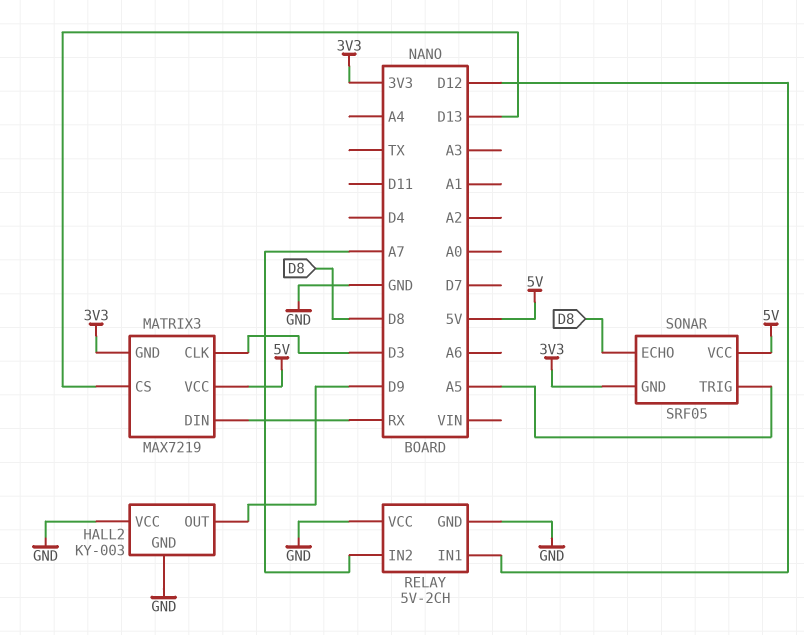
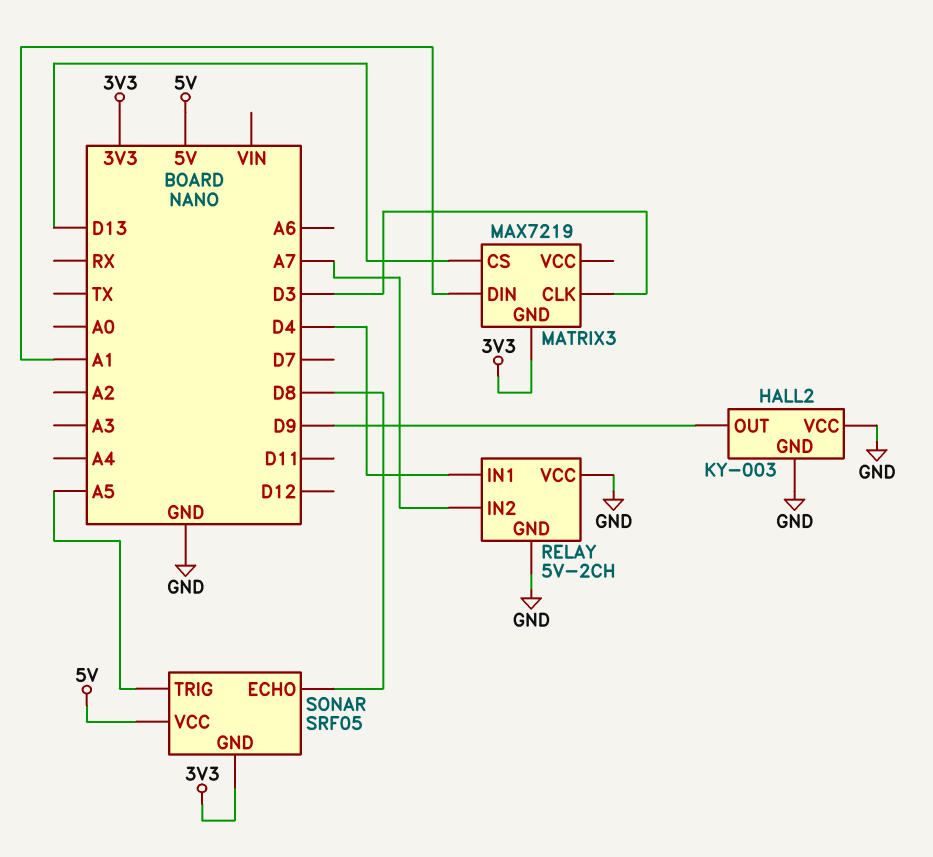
MATRIX3 pin DIN: RX -> A1
MATRIX3 pin VCC: 5V -> none
RELAY pin IN1: D12 -> D4

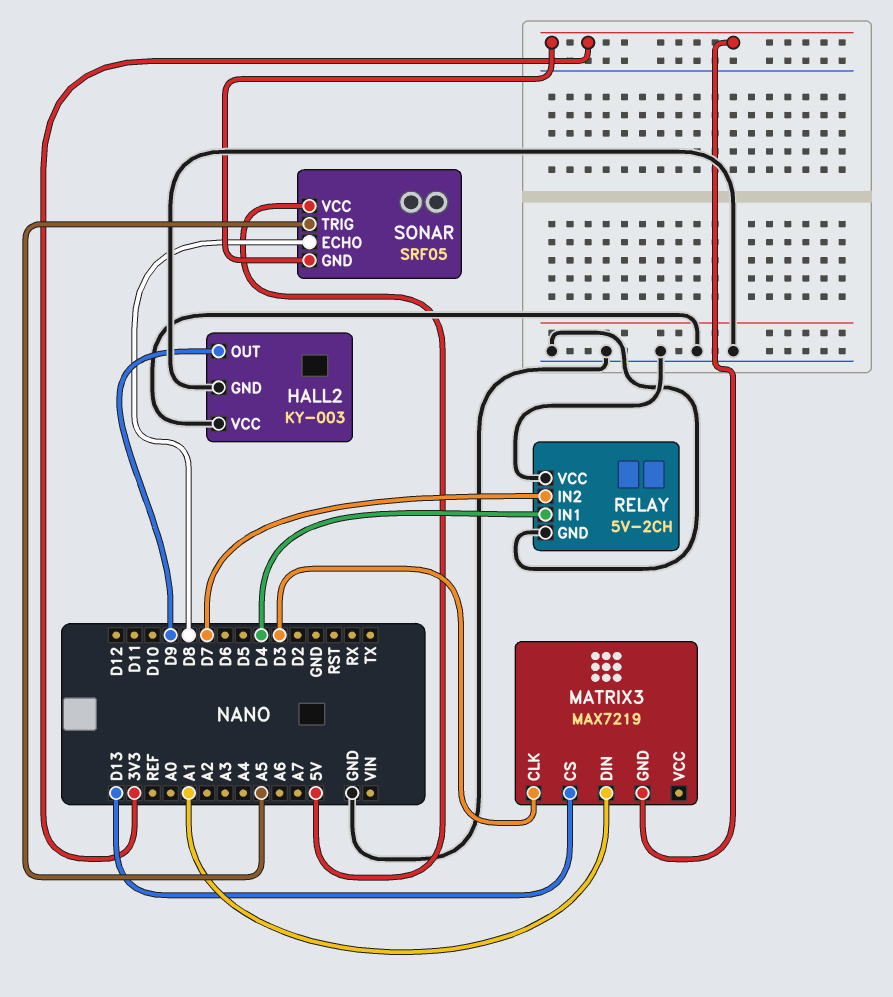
RELAY pin IN2: A7 -> D7

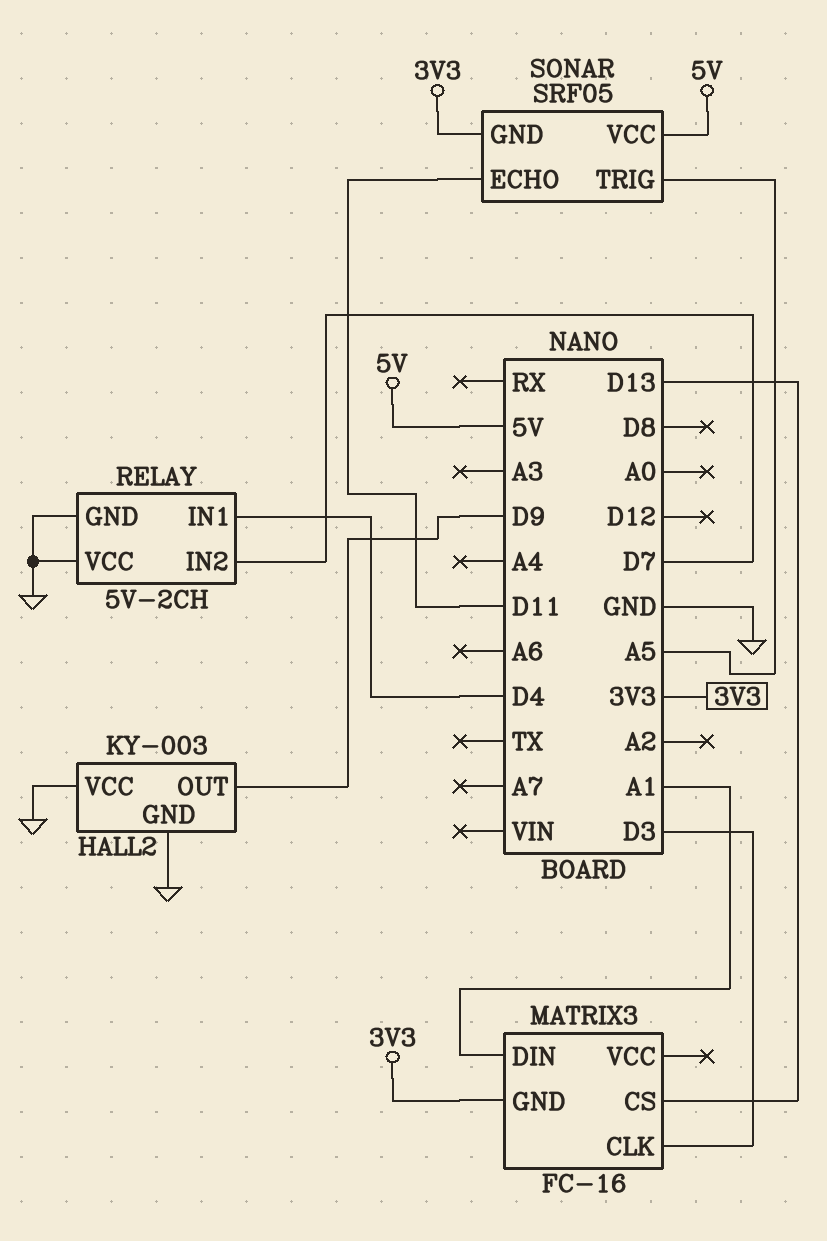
MATRIX3: MAX7219 -> FC-16
SONAR pin ECHO: D8 -> D11

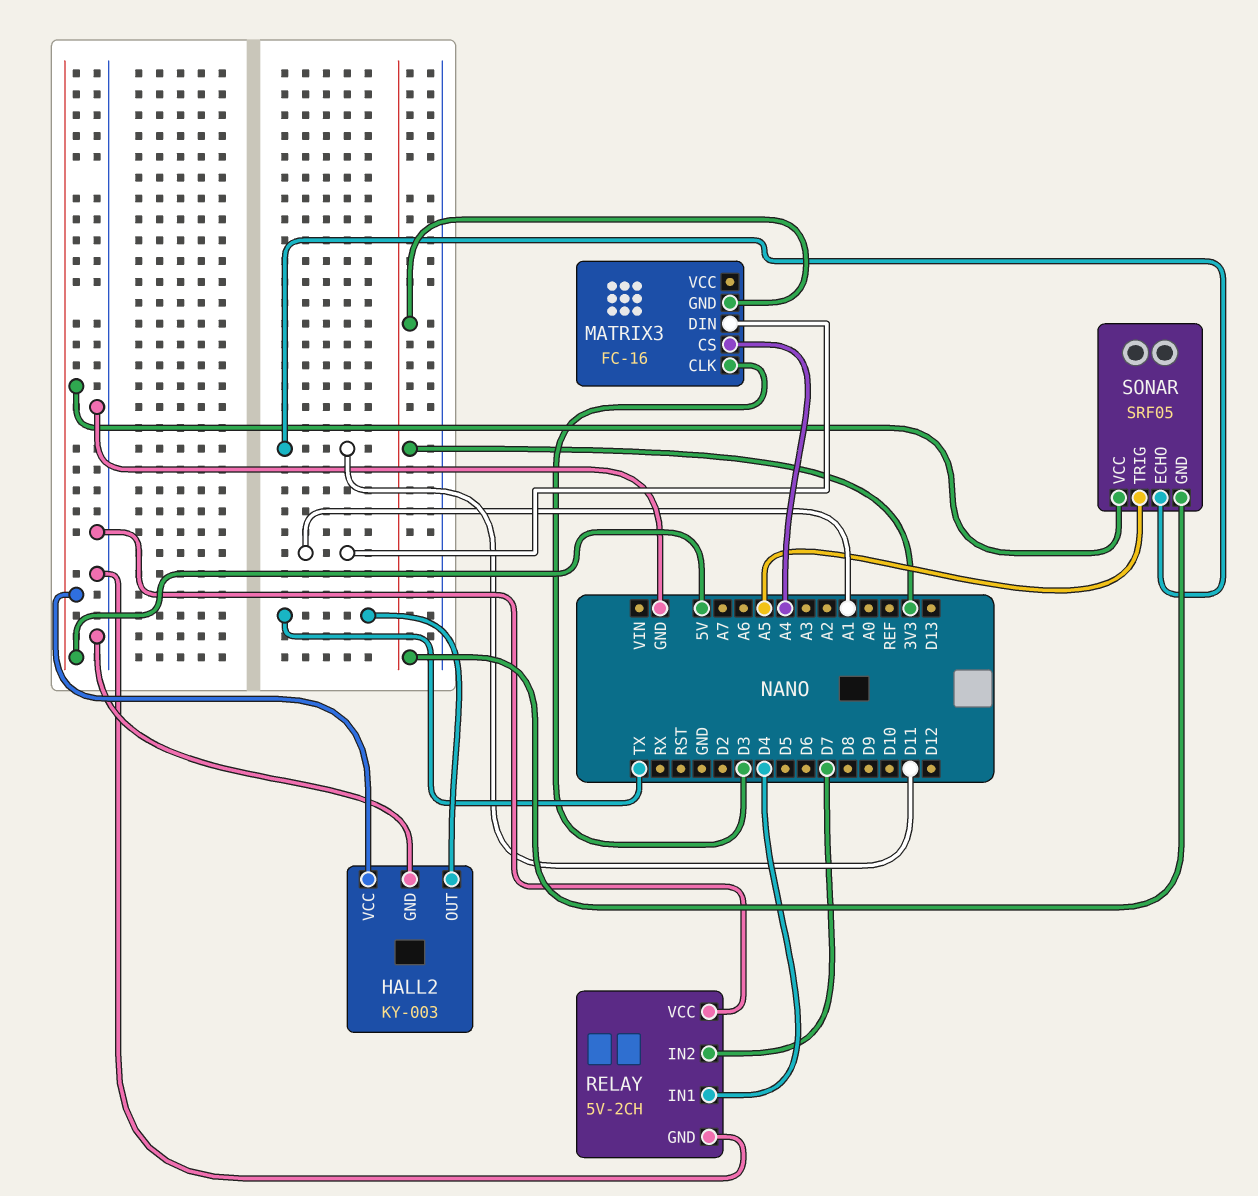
HALL2 pin OUT: D9 -> TX
HALL2 pin VCC: GND -> 5V
MATRIX3 pin CS: D13 -> A4

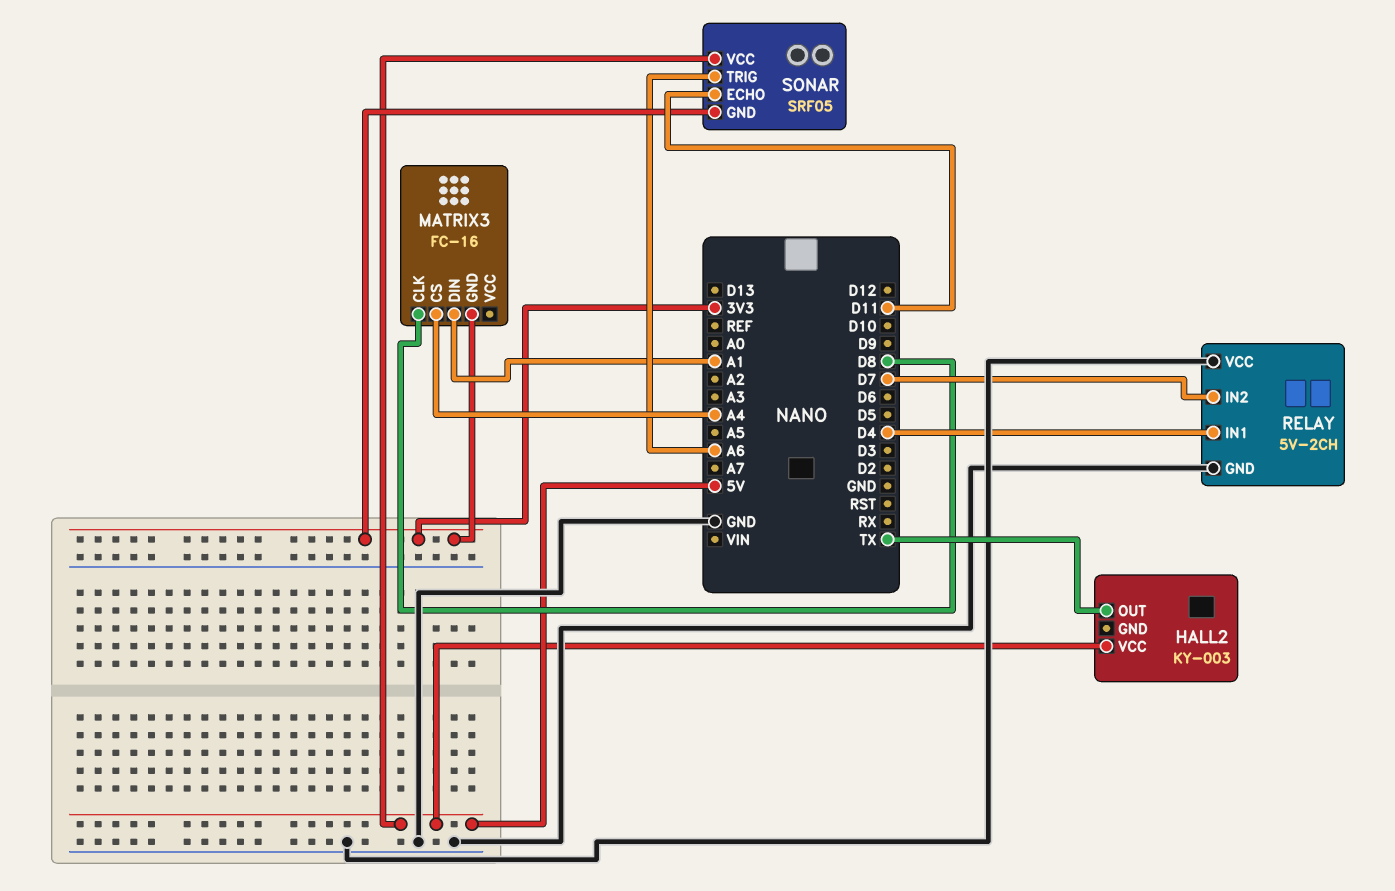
HALL2 pin GND: GND -> none
MATRIX3 pin CLK: D3 -> D8
SONAR pin TRIG: A5 -> A6

